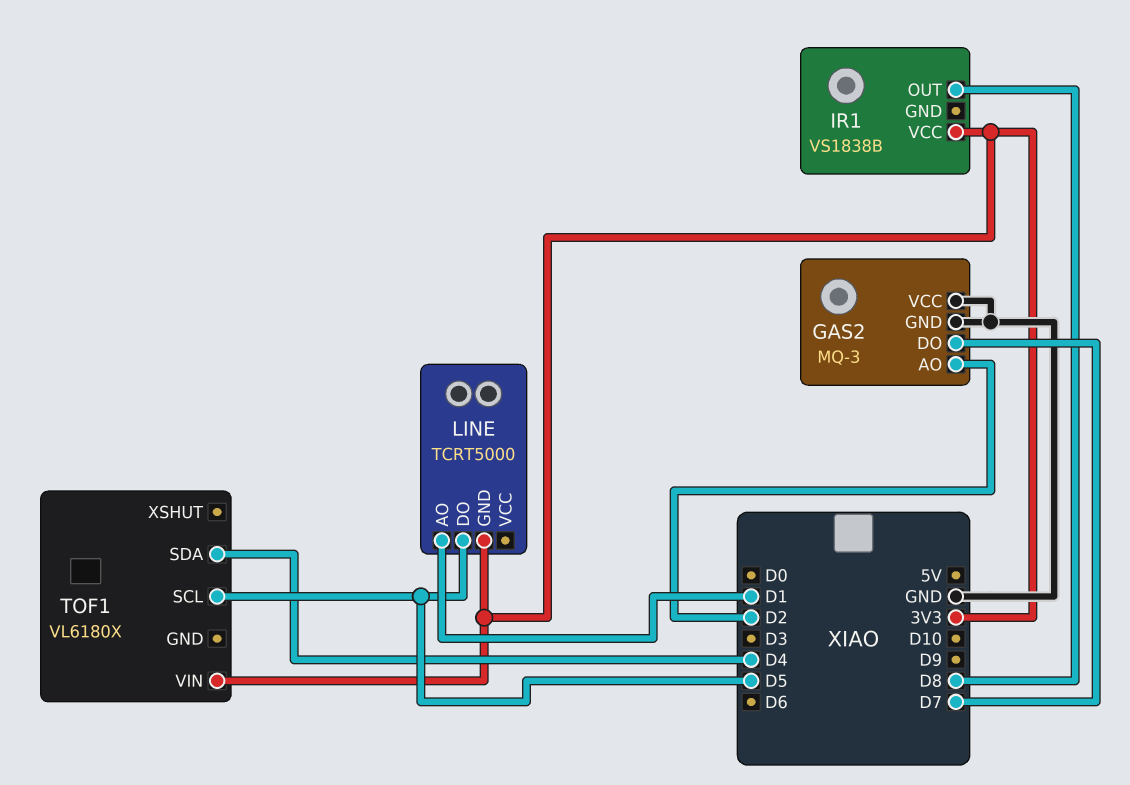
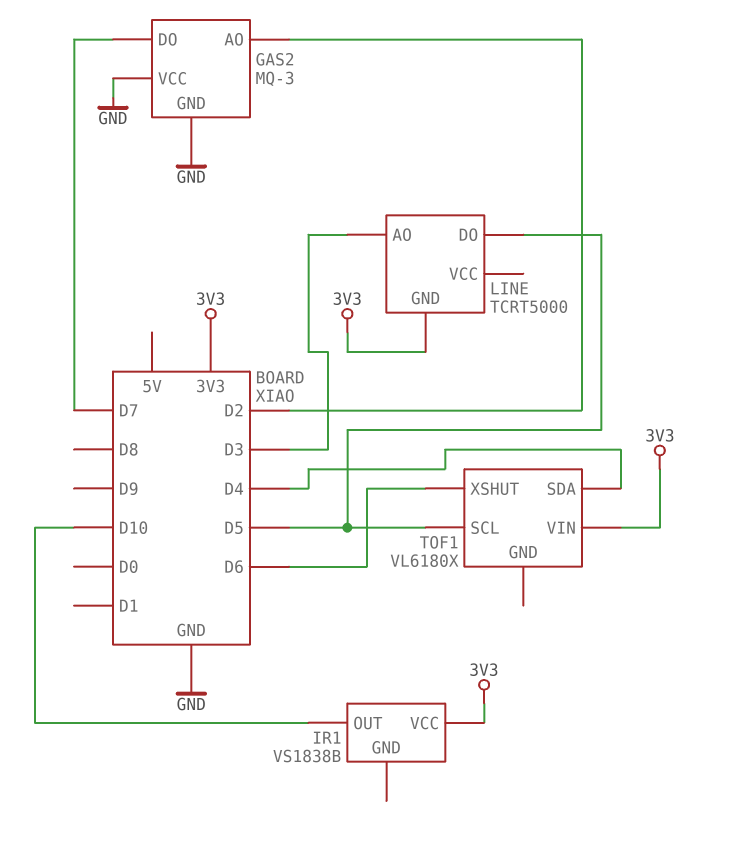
IR1 pin OUT: D8 -> D10
LINE pin AO: D1 -> D3
TOF1 pin XSHUT: none -> D6

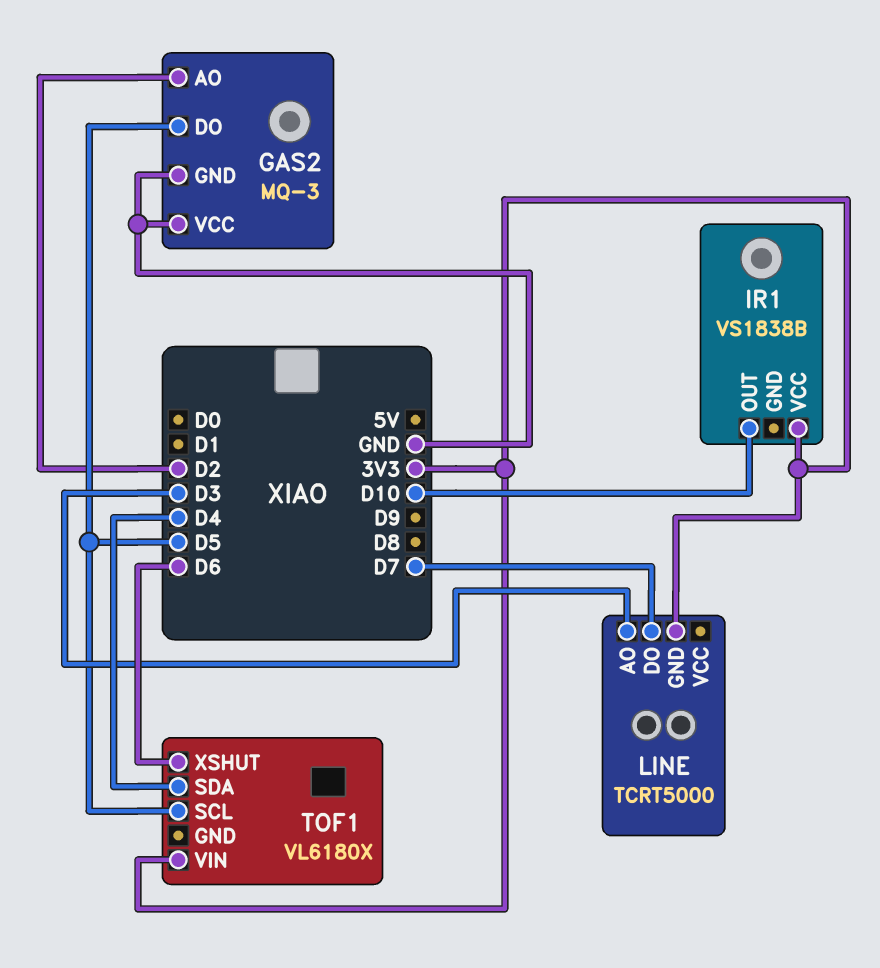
GAS2 pin DO: D7 -> D5
LINE pin DO: D5 -> D7

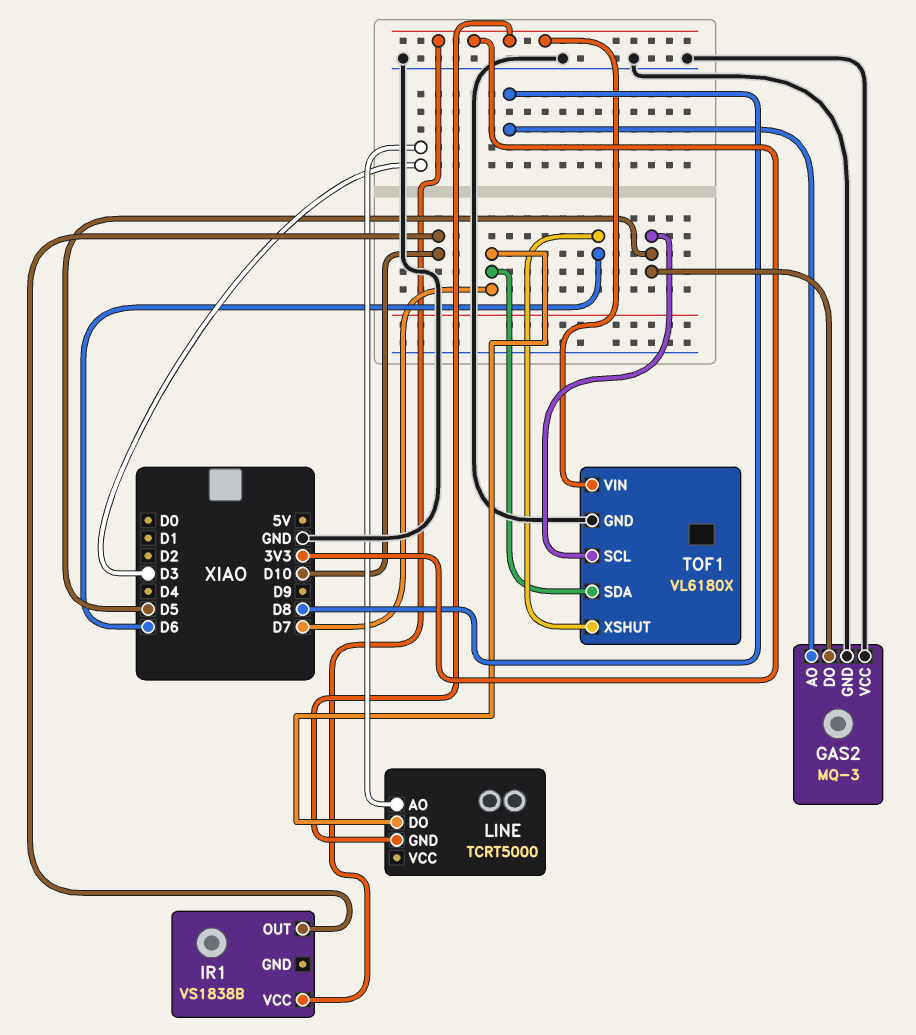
GAS2 pin AO: D2 -> D8
TOF1 pin GND: none -> GND
TOF1 pin SDA: D4 -> D7

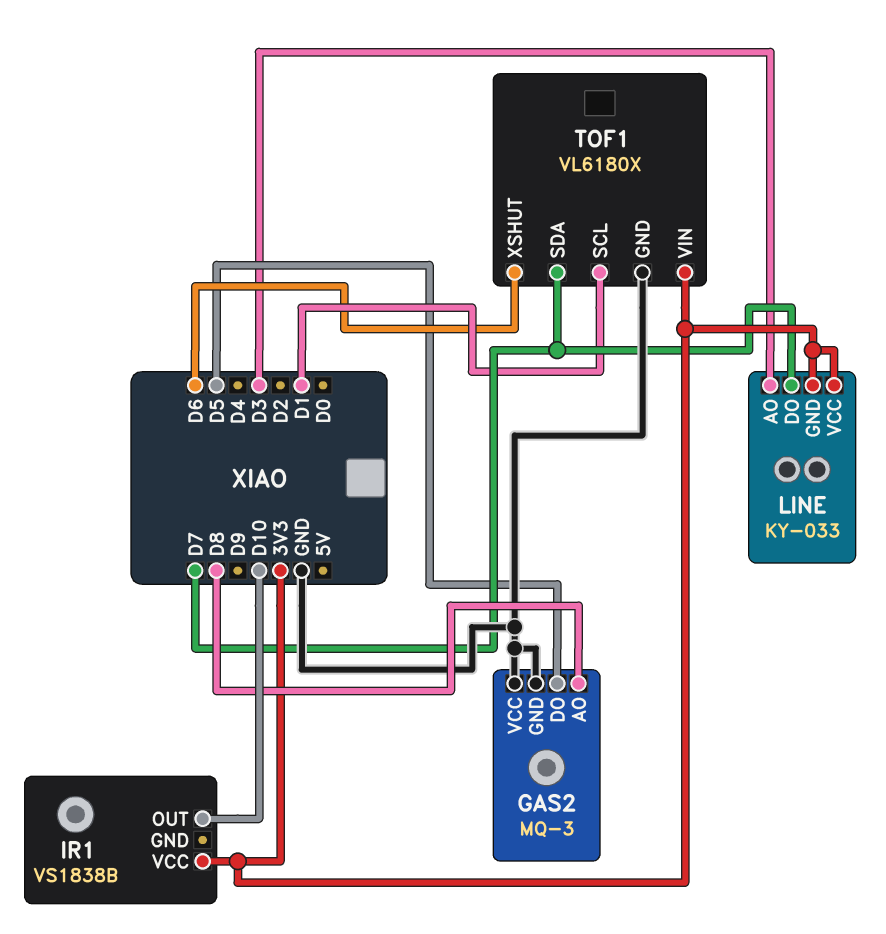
LINE: TCRT5000 -> KY-033
LINE pin VCC: none -> 3V3
TOF1 pin SCL: D5 -> D1

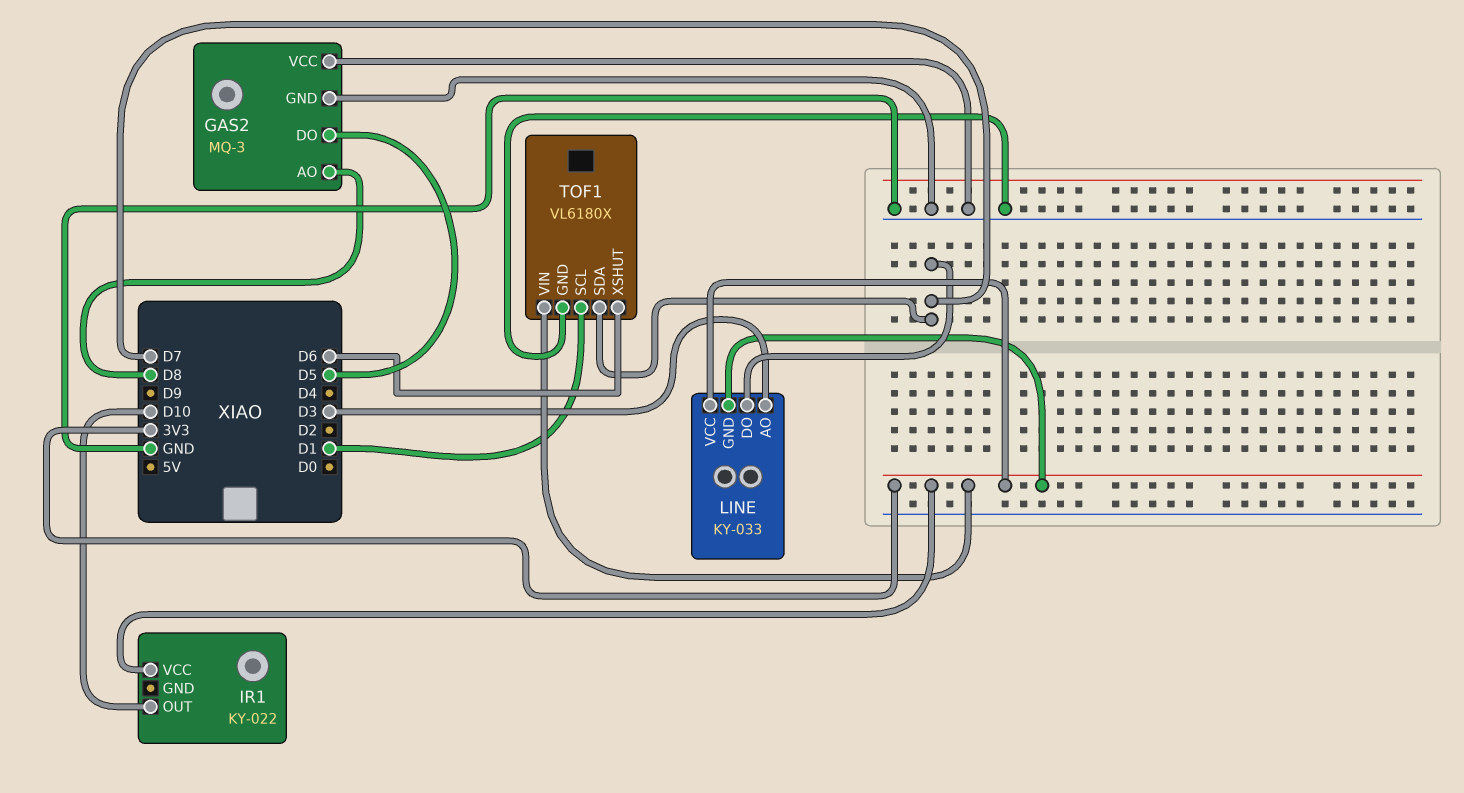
IR1: VS1838B -> KY-022

